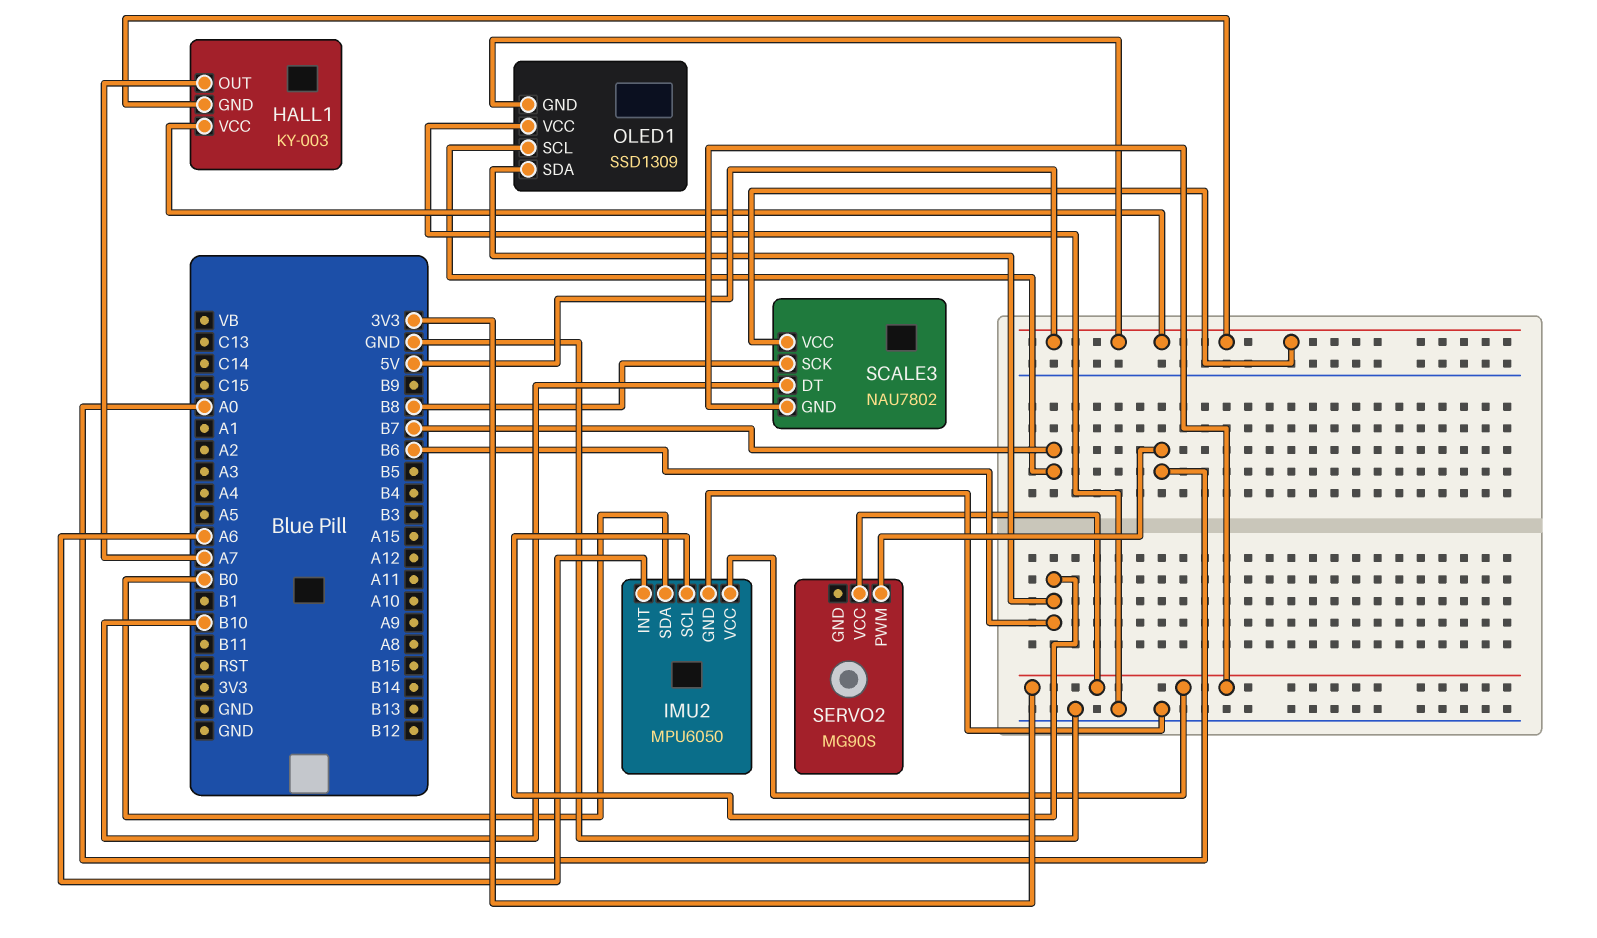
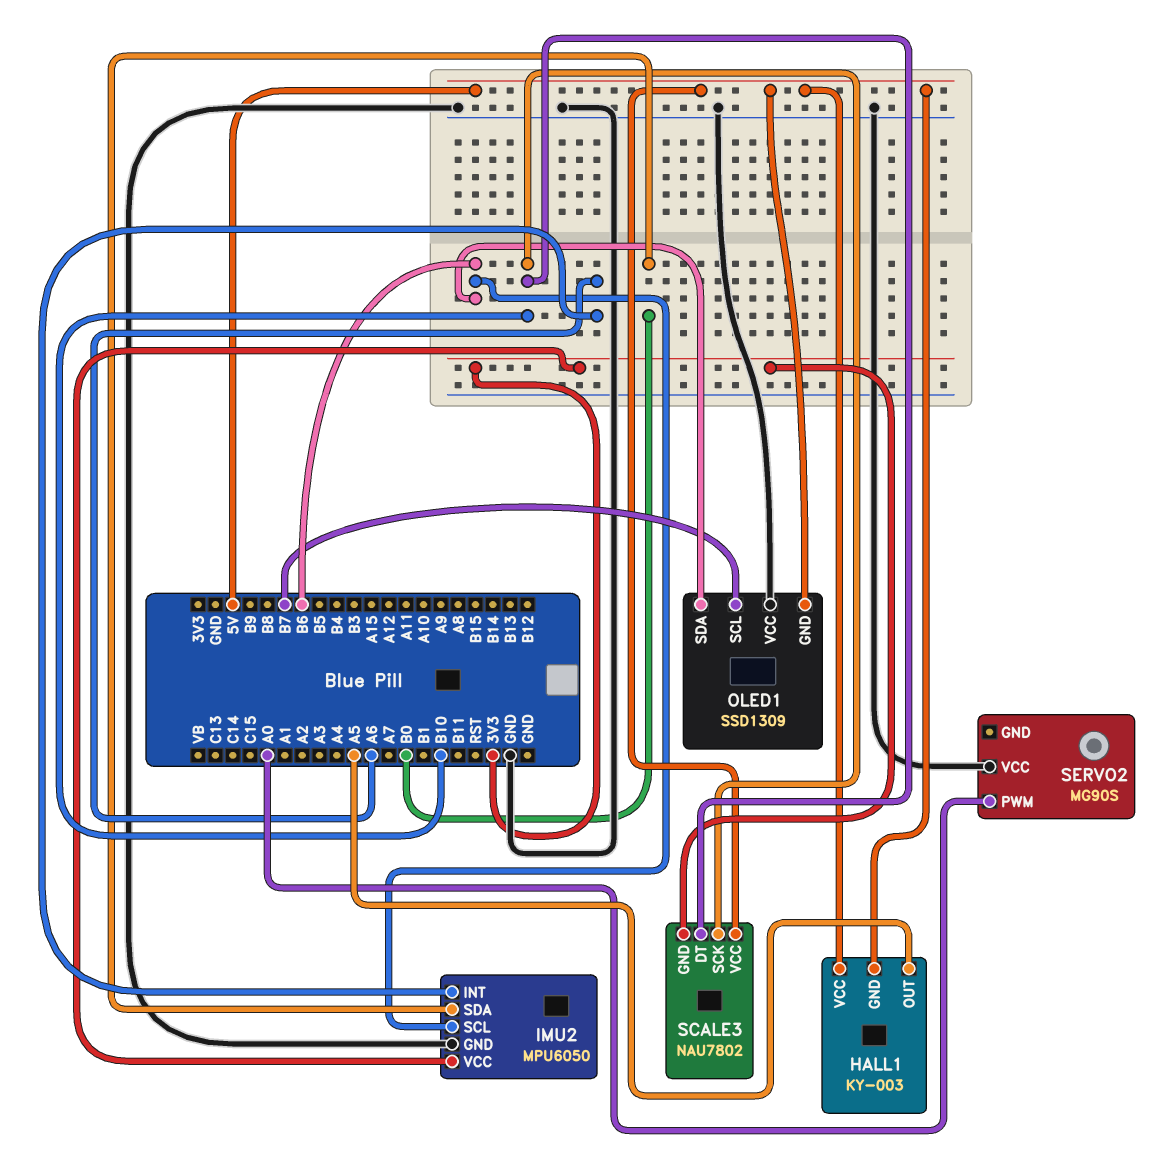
HALL1 pin OUT: A7 -> A5
SCALE3 pin SCK: B8 -> B10
SERVO2 pin VCC: 3V3 -> GND

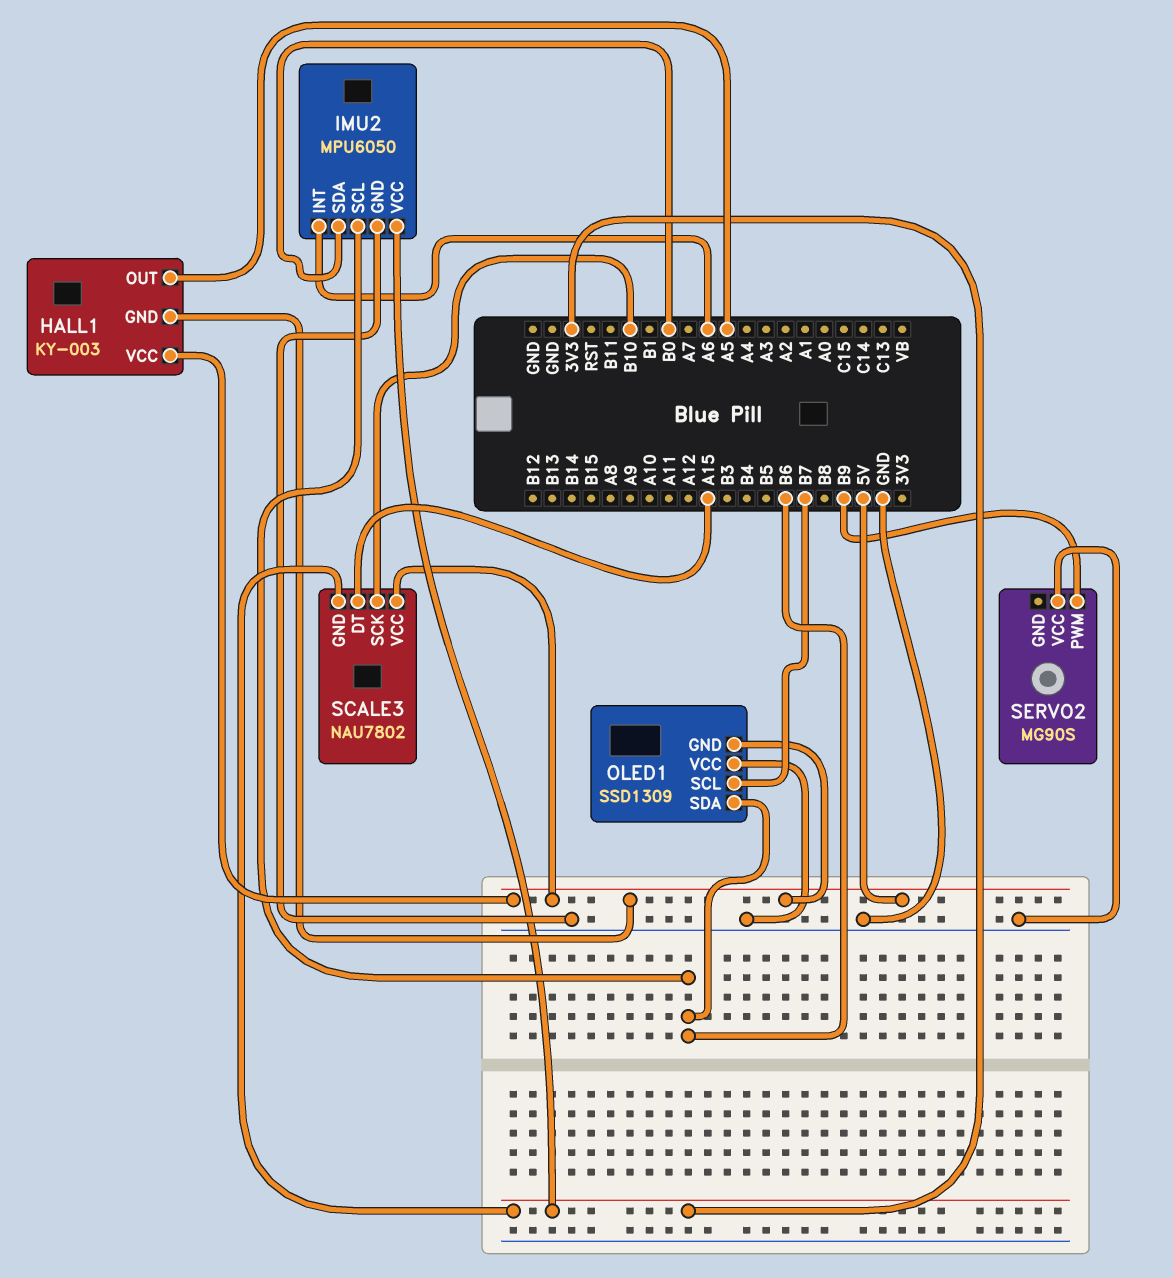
SCALE3 pin DT: B10 -> A15
SERVO2 pin PWM: A0 -> B9

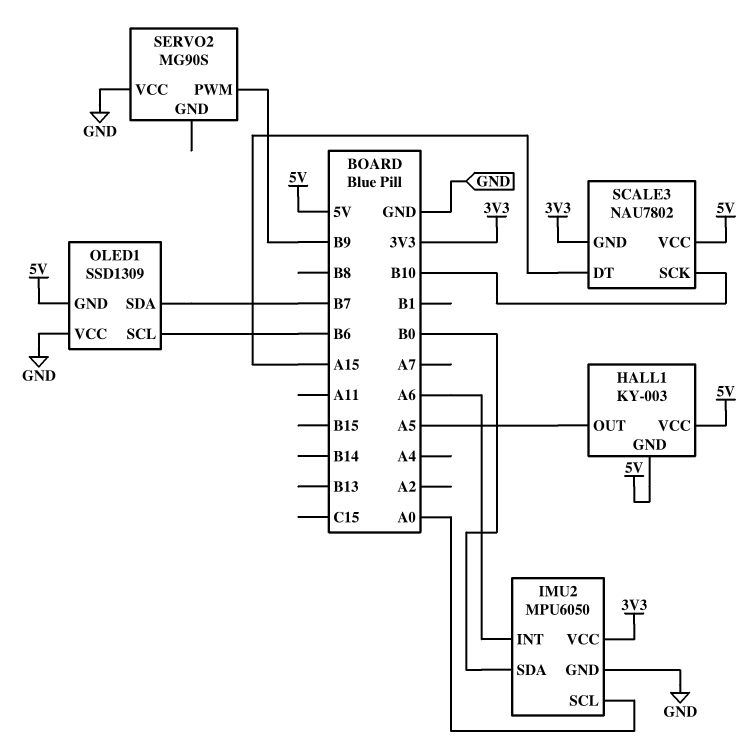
IMU2 pin SCL: B6 -> A0
OLED1 pin SCL: B7 -> B6
OLED1 pin SDA: B6 -> B7

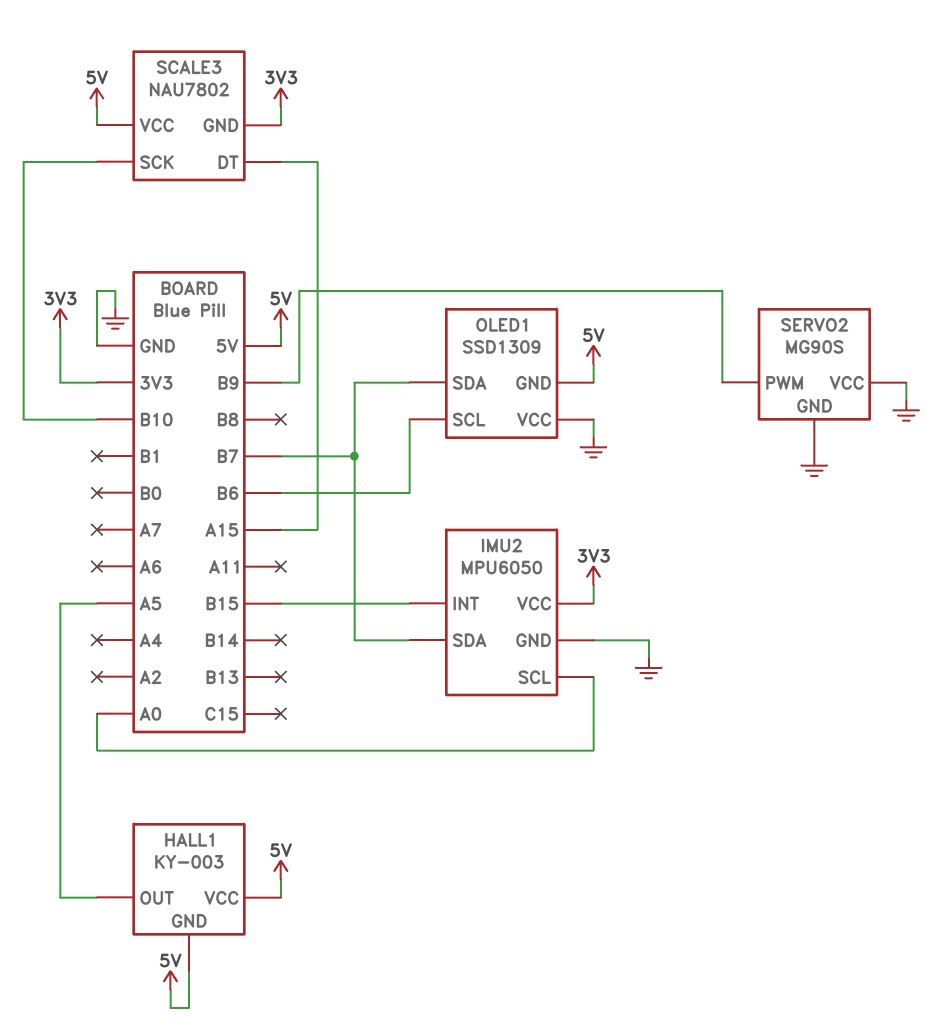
IMU2 pin INT: A6 -> B15
IMU2 pin SDA: B0 -> B7
SERVO2 pin GND: none -> GND

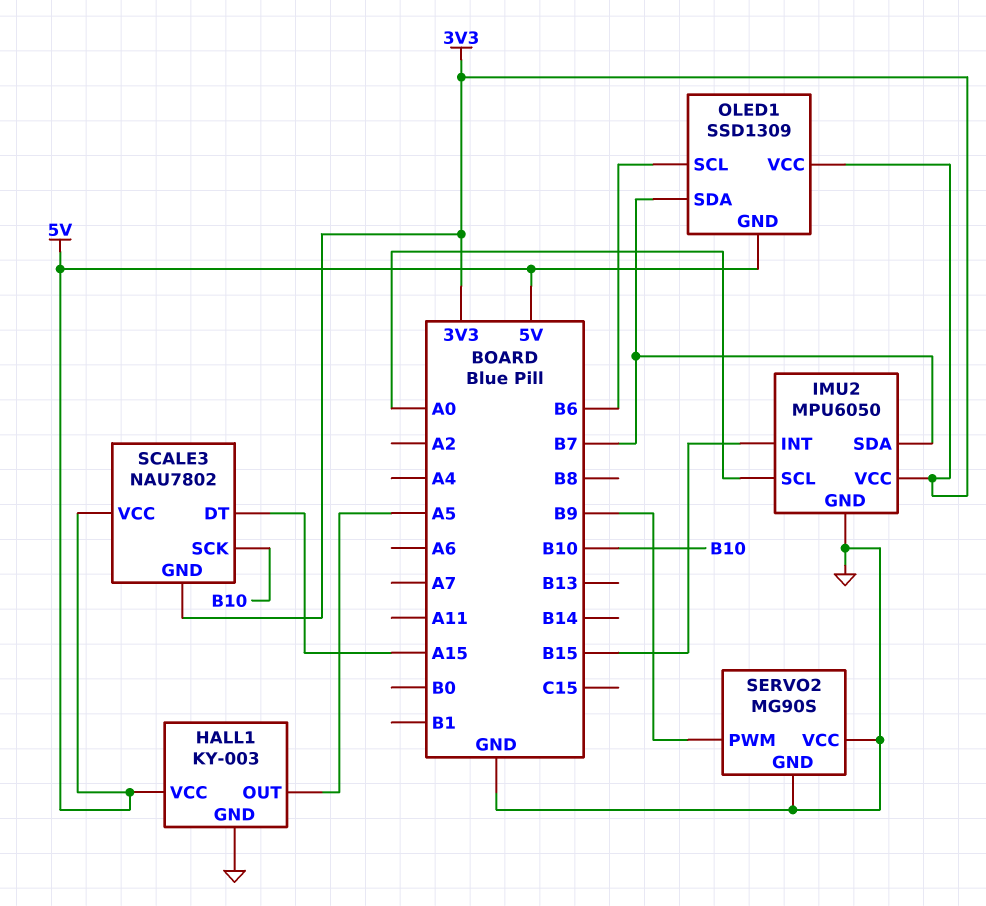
HALL1 pin GND: 5V -> GND
OLED1 pin VCC: GND -> 3V3

